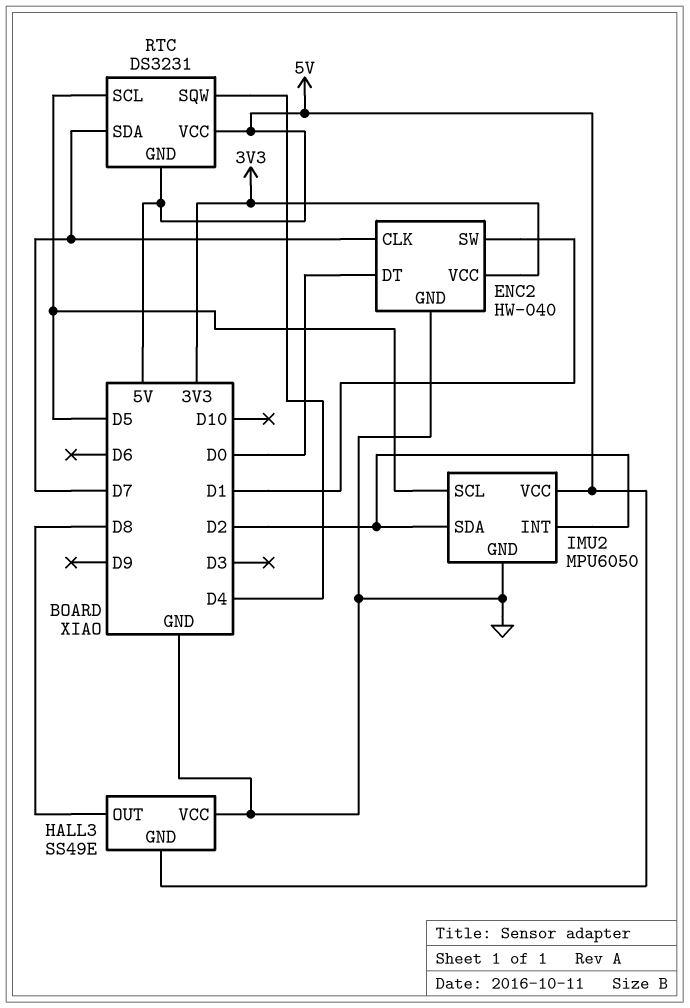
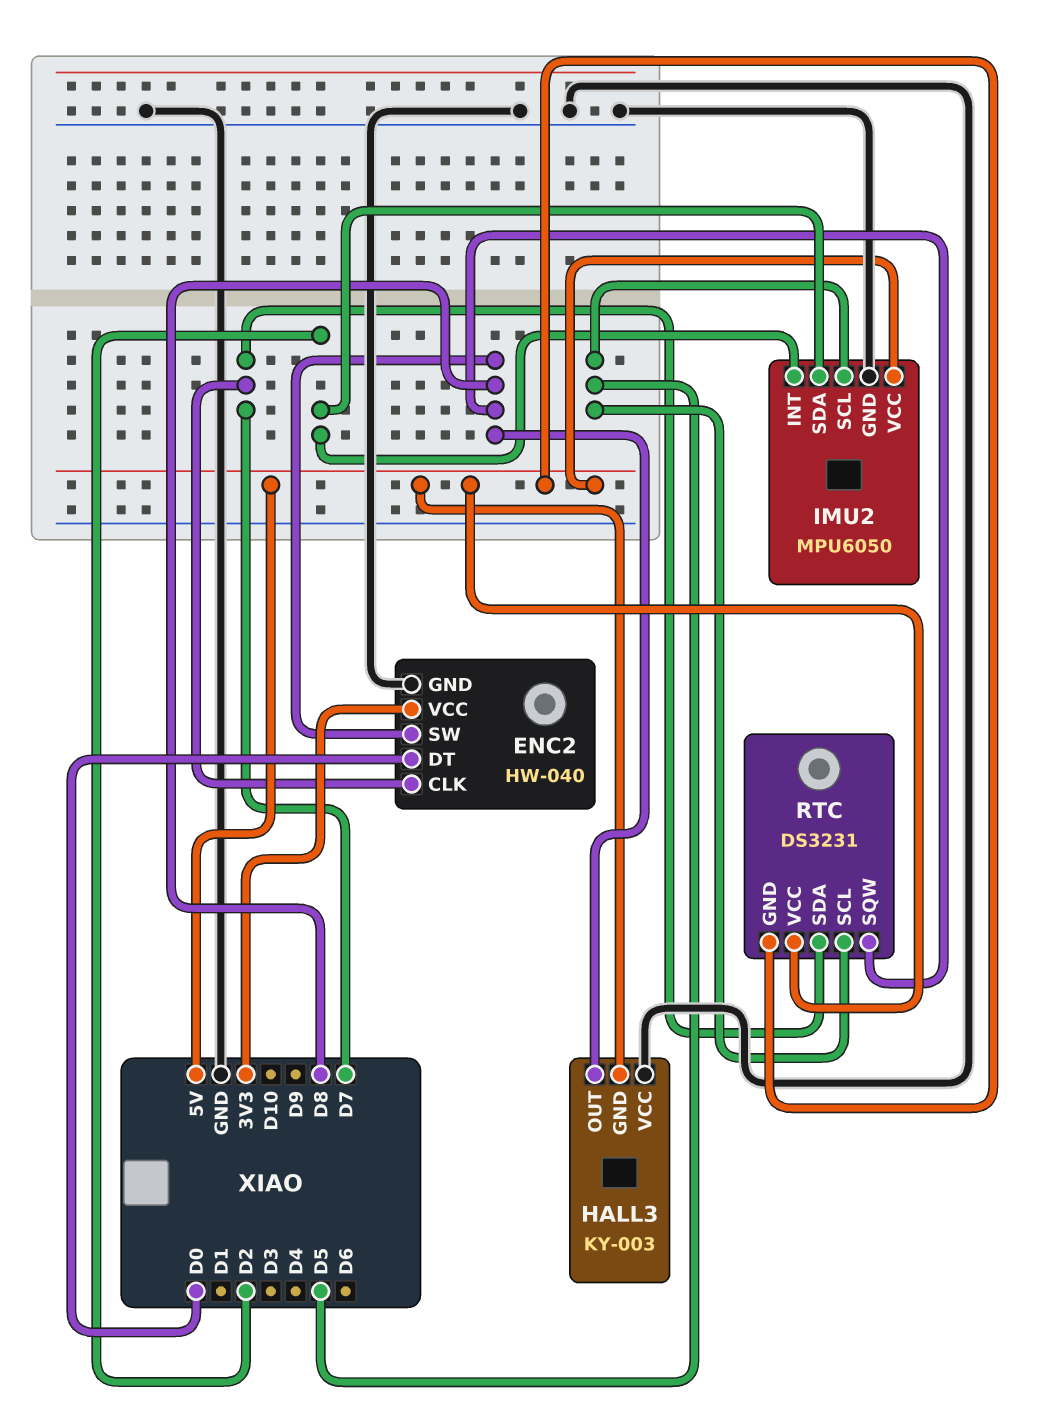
ENC2 pin SW: D1 -> D8
HALL3: SS49E -> KY-003
RTC pin SQW: D4 -> D8

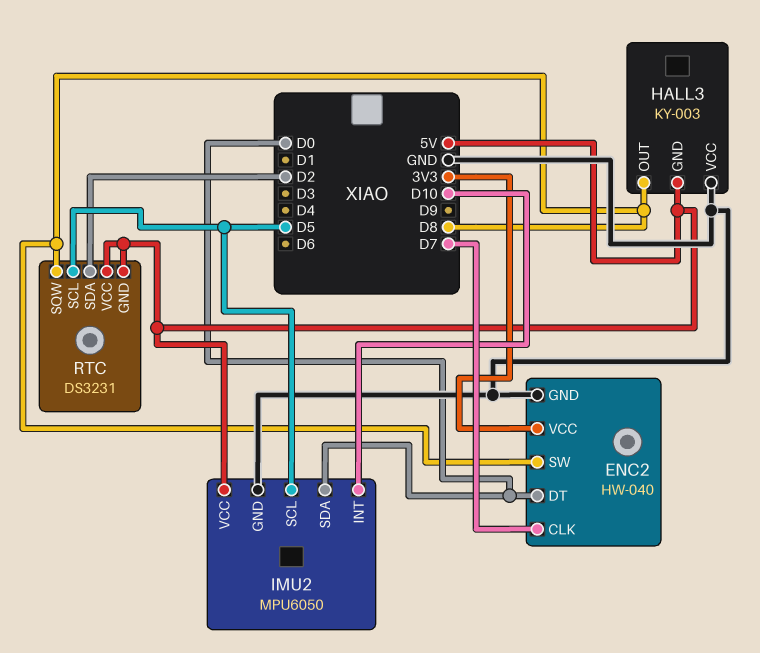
IMU2 pin INT: D2 -> D10
IMU2 pin SDA: D2 -> D0
RTC pin SDA: D7 -> D2

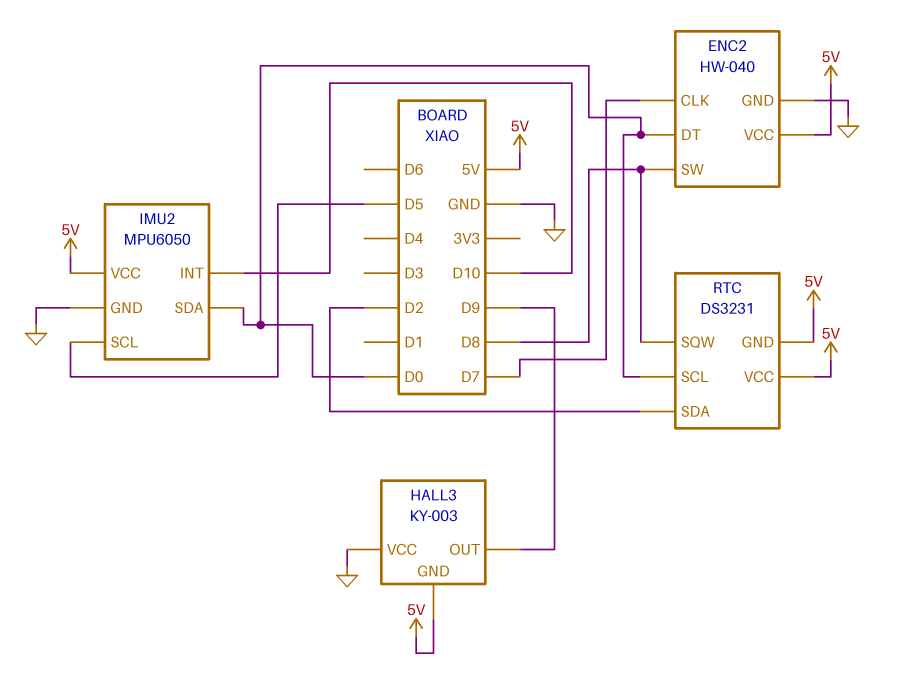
ENC2 pin VCC: 3V3 -> 5V
HALL3 pin OUT: D8 -> D9
RTC pin SCL: D5 -> D0

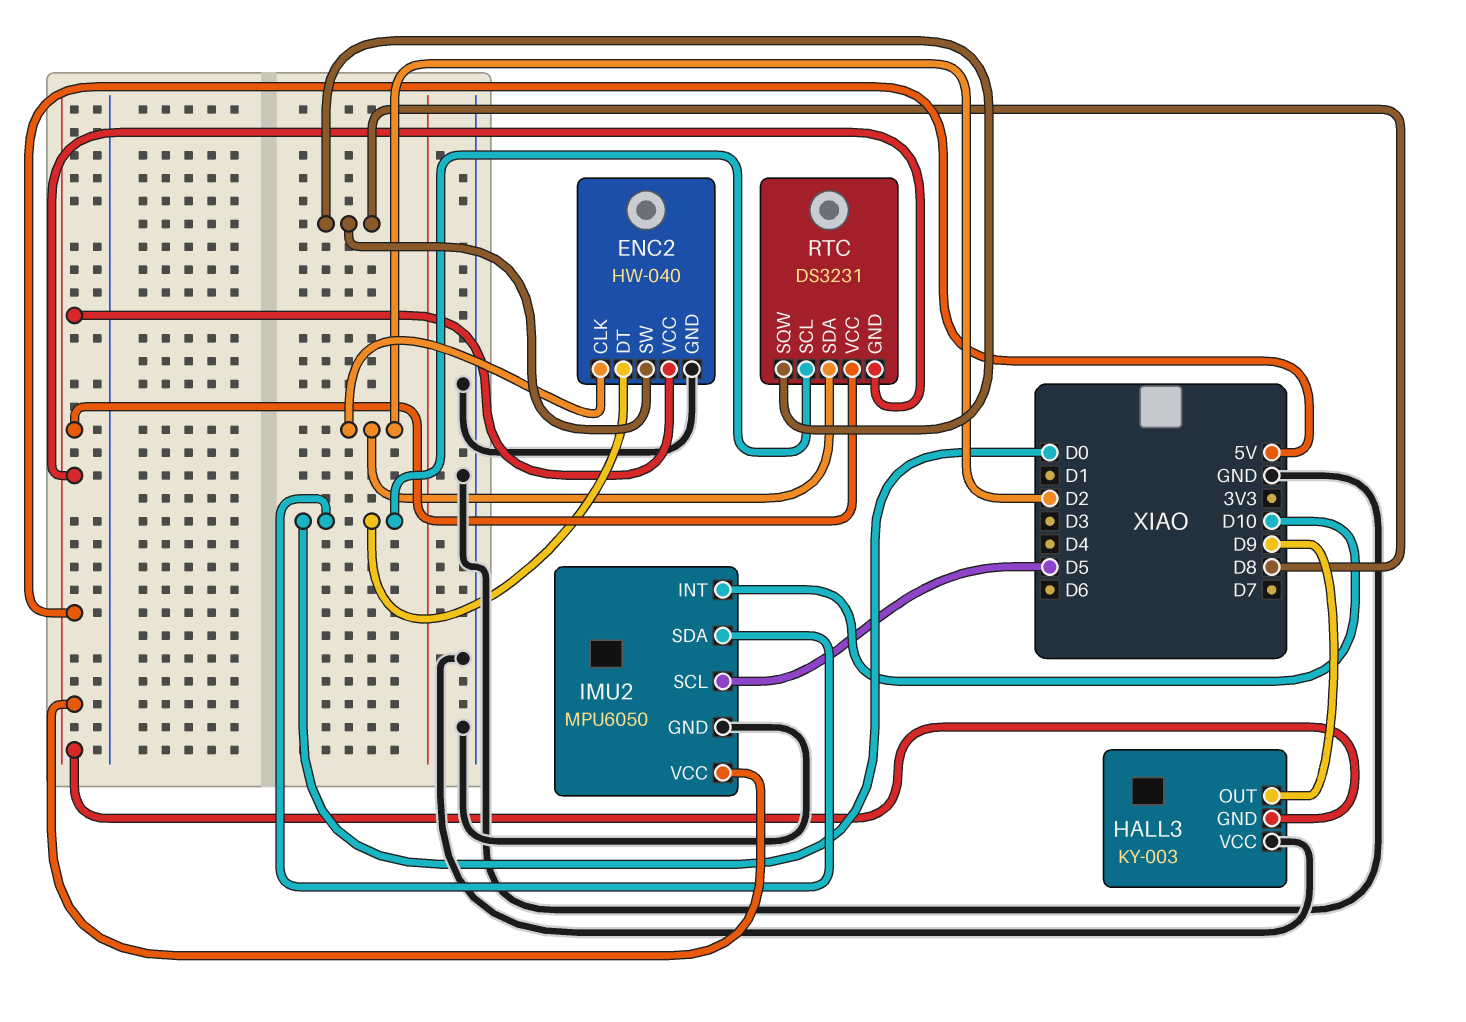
ENC2 pin CLK: D7 -> D2

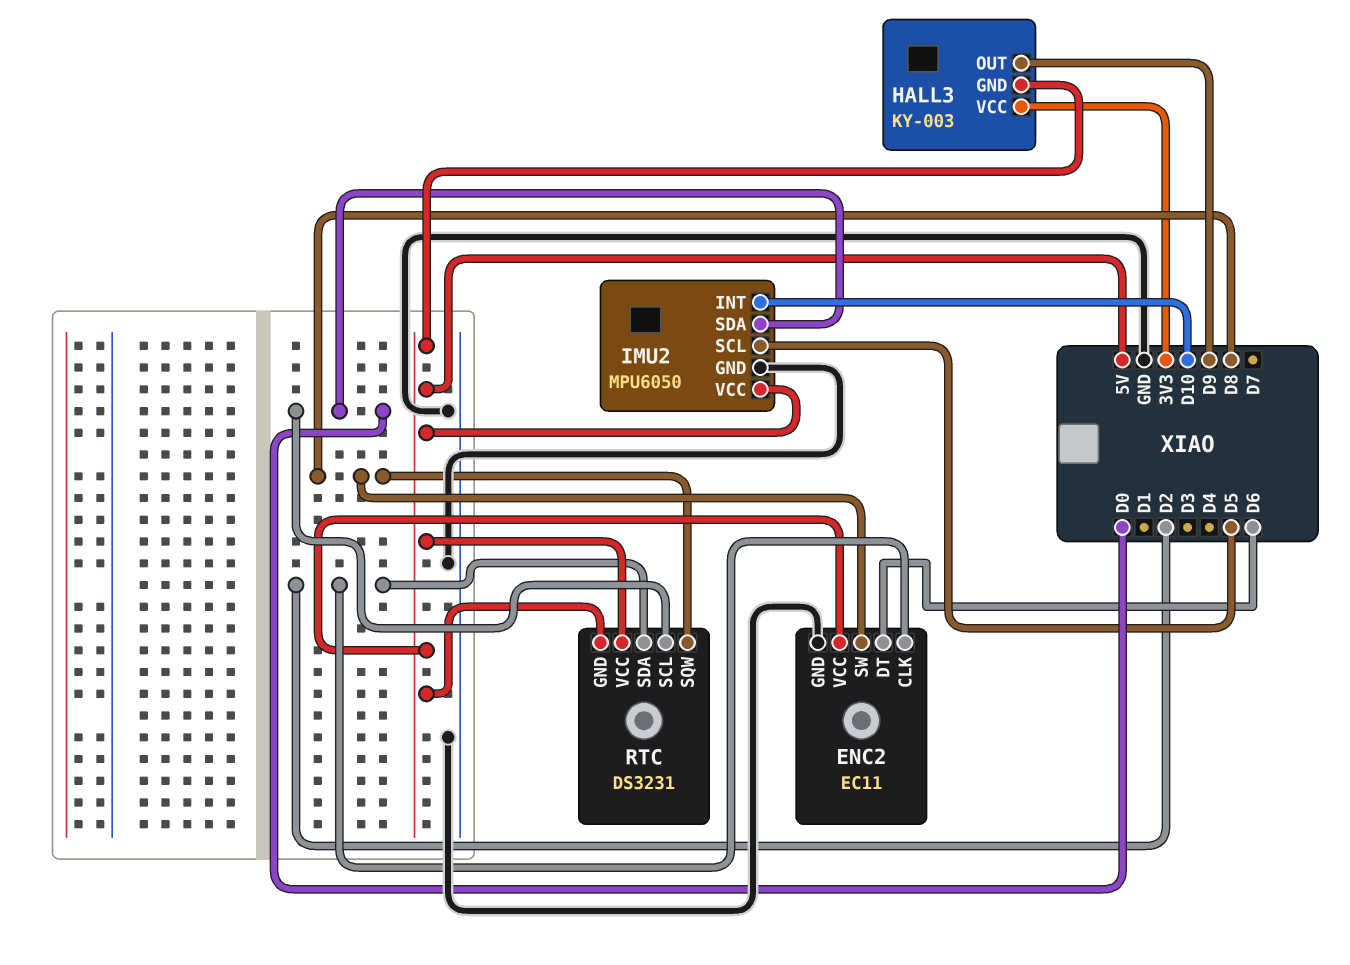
ENC2: HW-040 -> EC11
ENC2 pin DT: D0 -> D6
HALL3 pin VCC: GND -> 3V3

